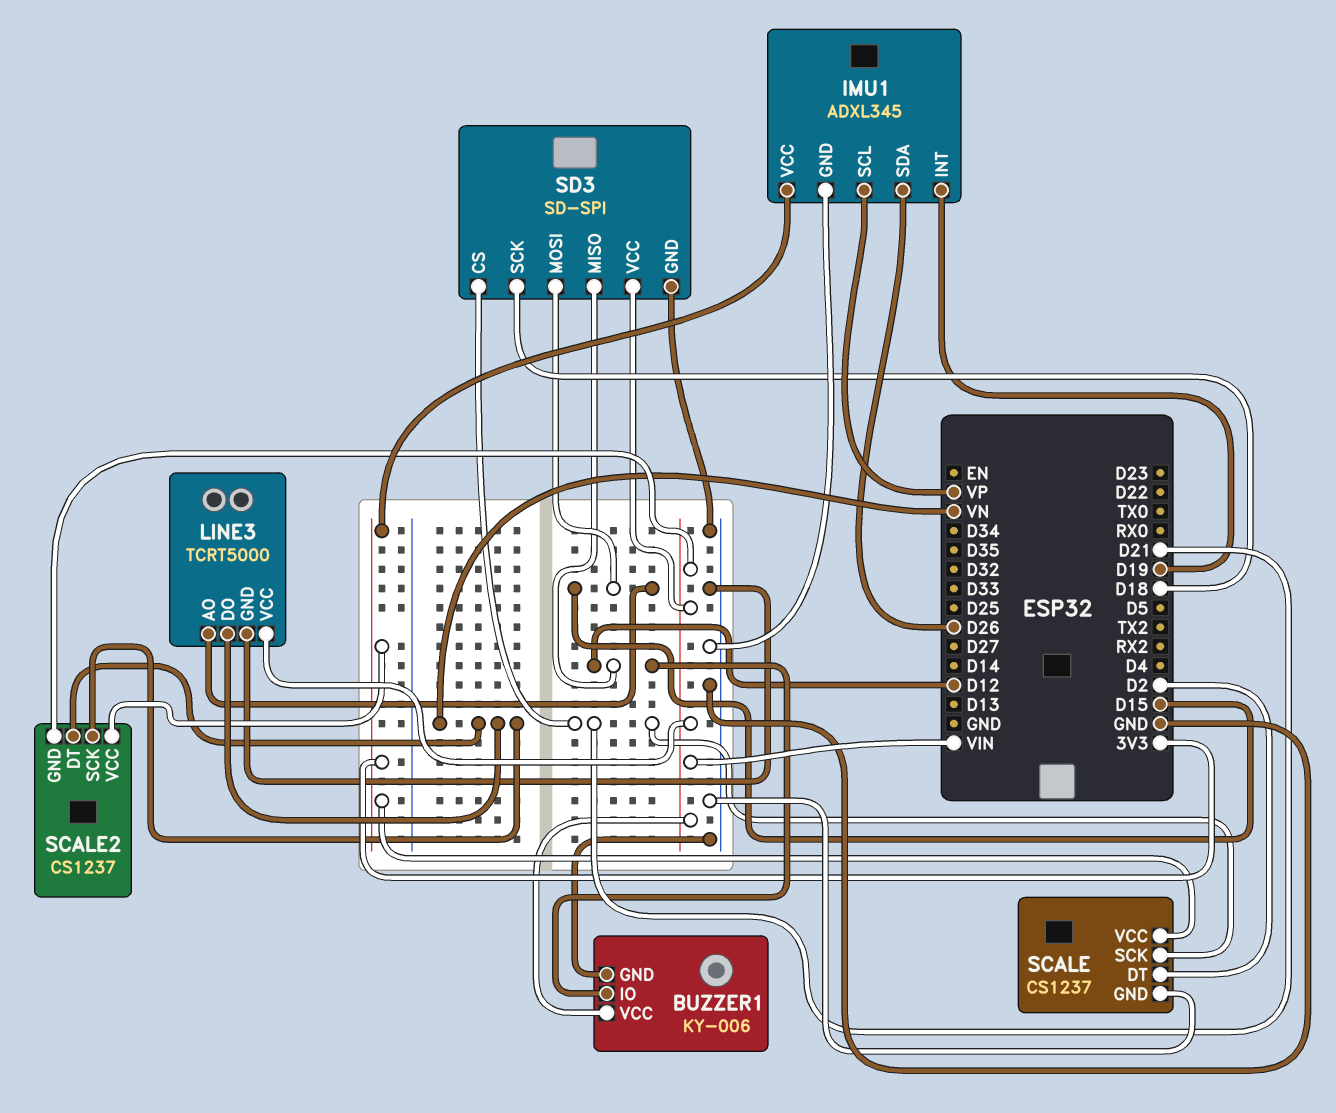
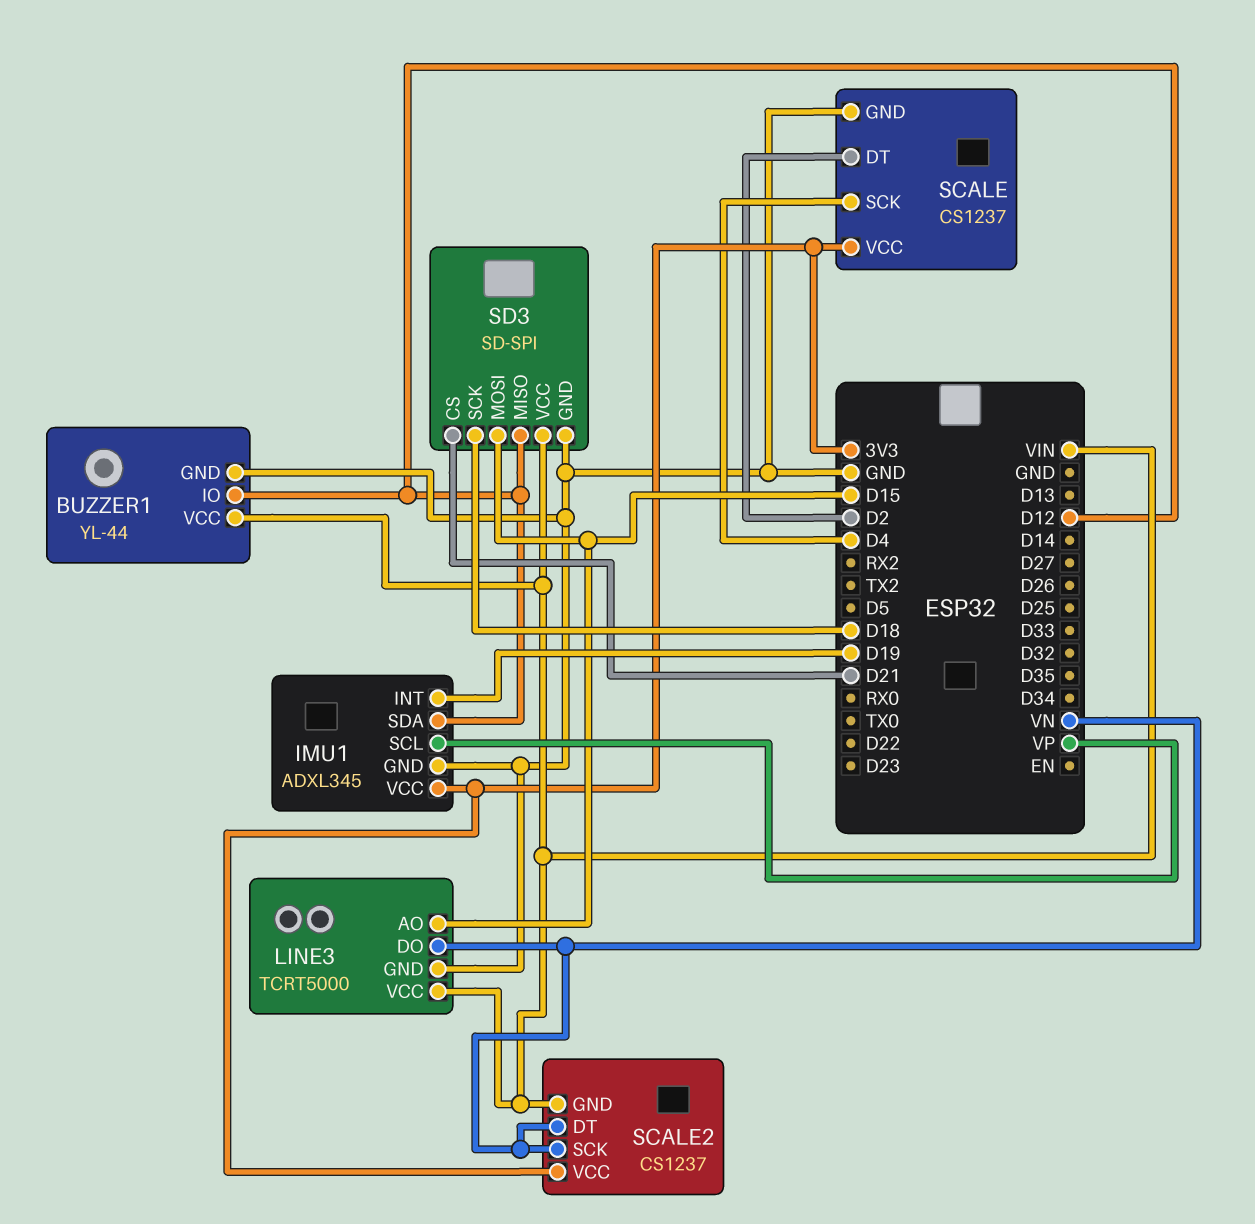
BUZZER1: KY-006 -> YL-44
IMU1 pin SDA: D26 -> D12
SCALE pin SCK: D21 -> D4

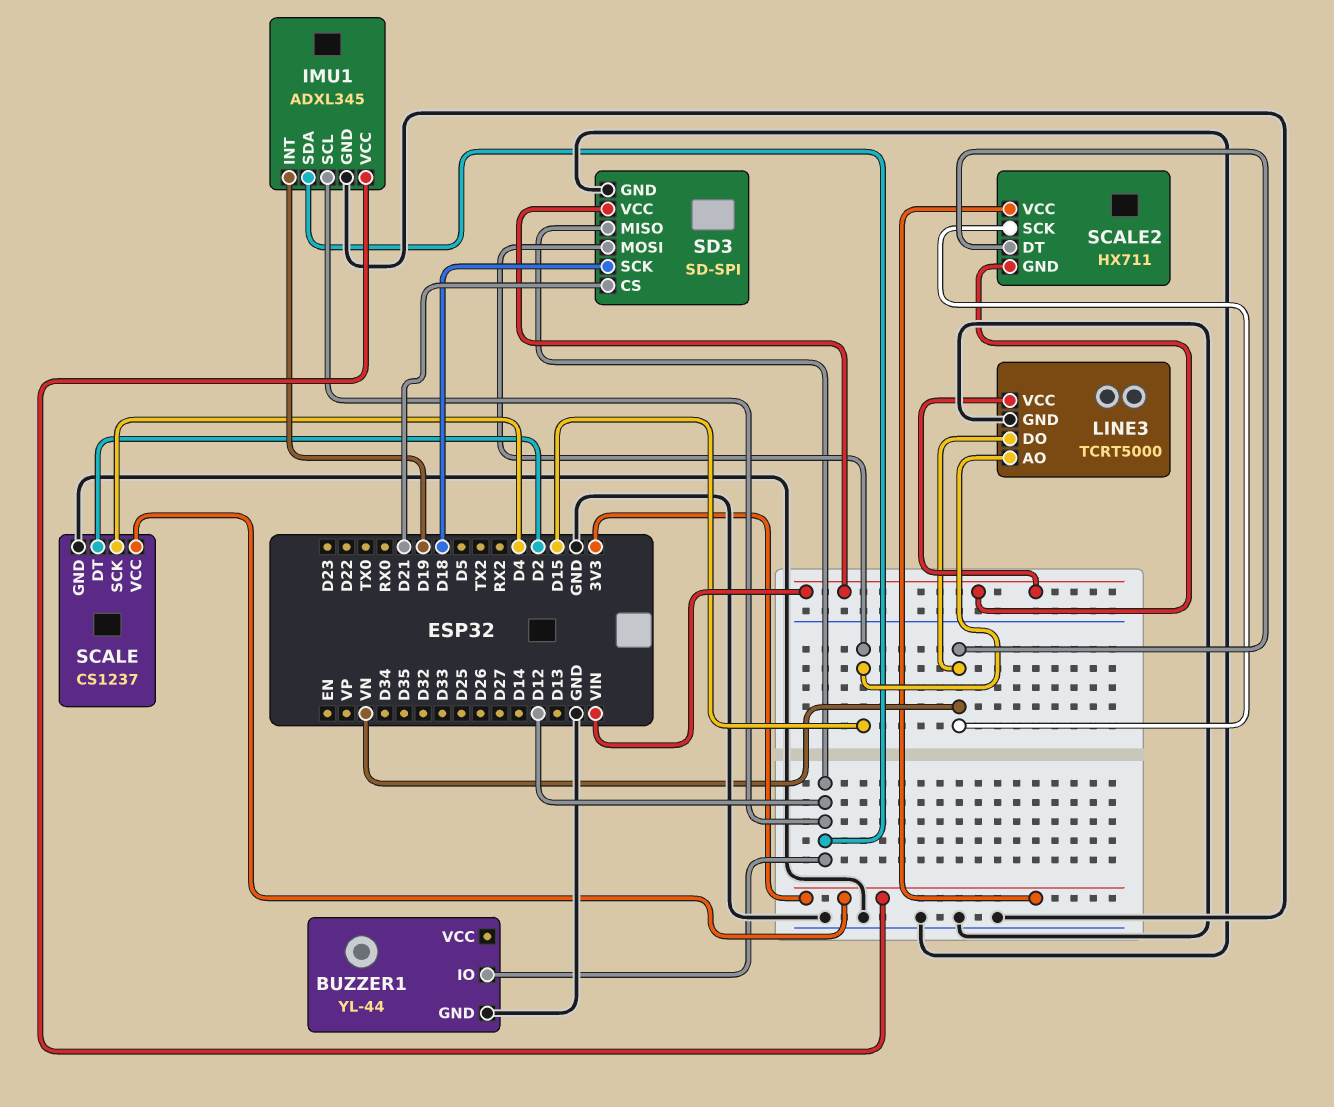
BUZZER1 pin VCC: VIN -> none
IMU1 pin SCL: VP -> D12
SCALE2: CS1237 -> HX711

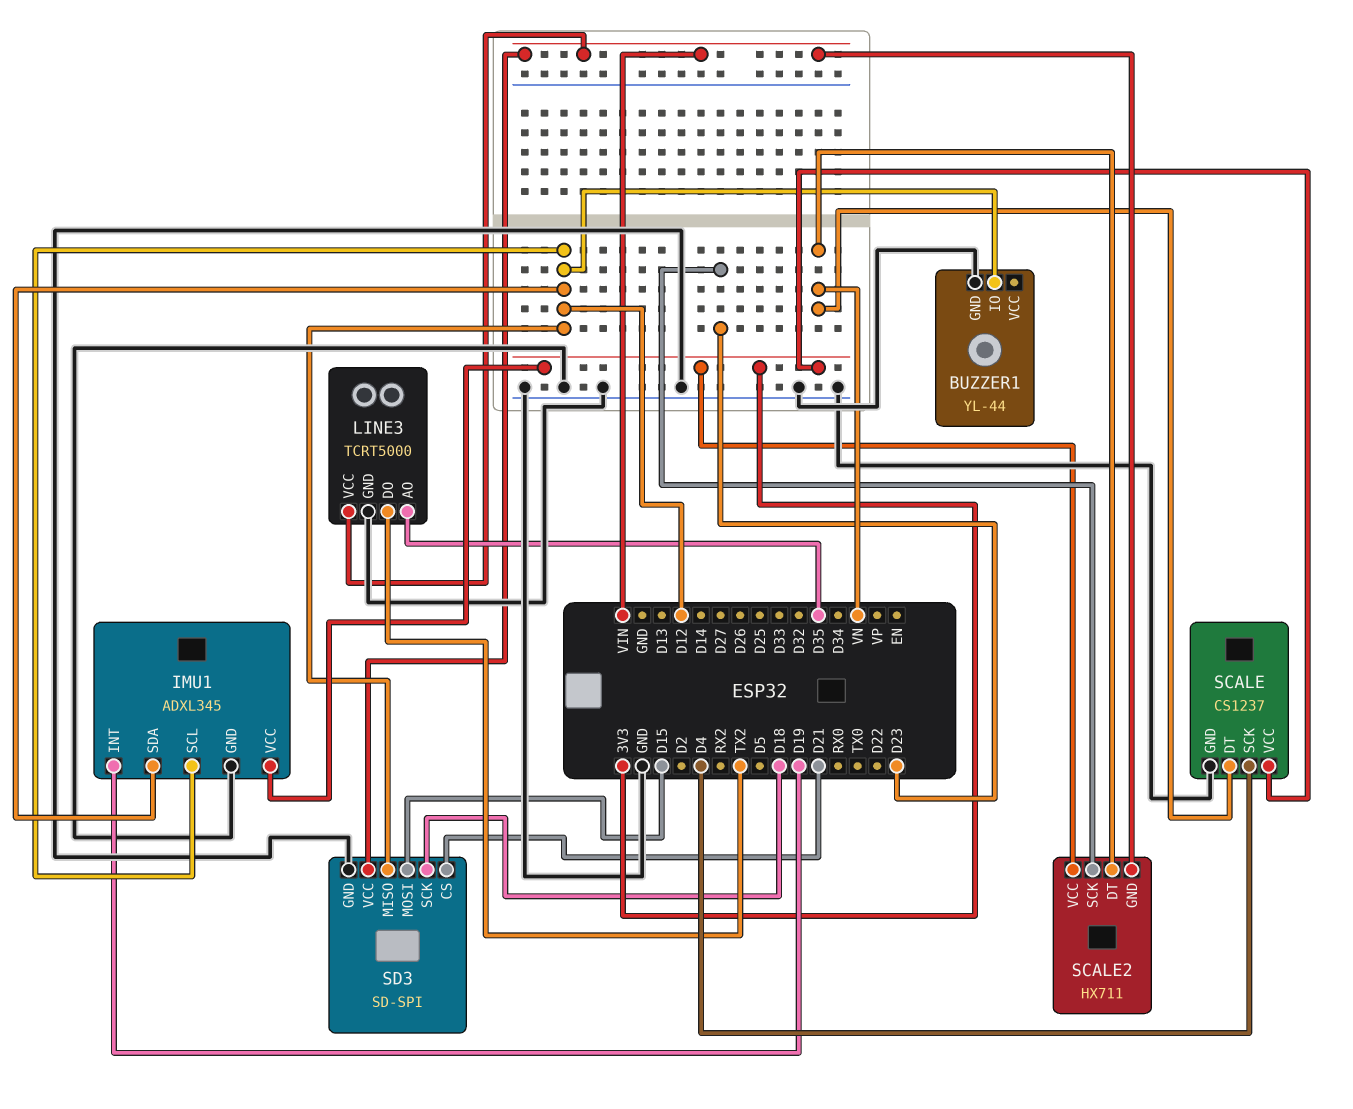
LINE3 pin AO: D15 -> D35
LINE3 pin DO: VN -> TX2
SCALE pin DT: D2 -> VN
SCALE2 pin SCK: VN -> D23

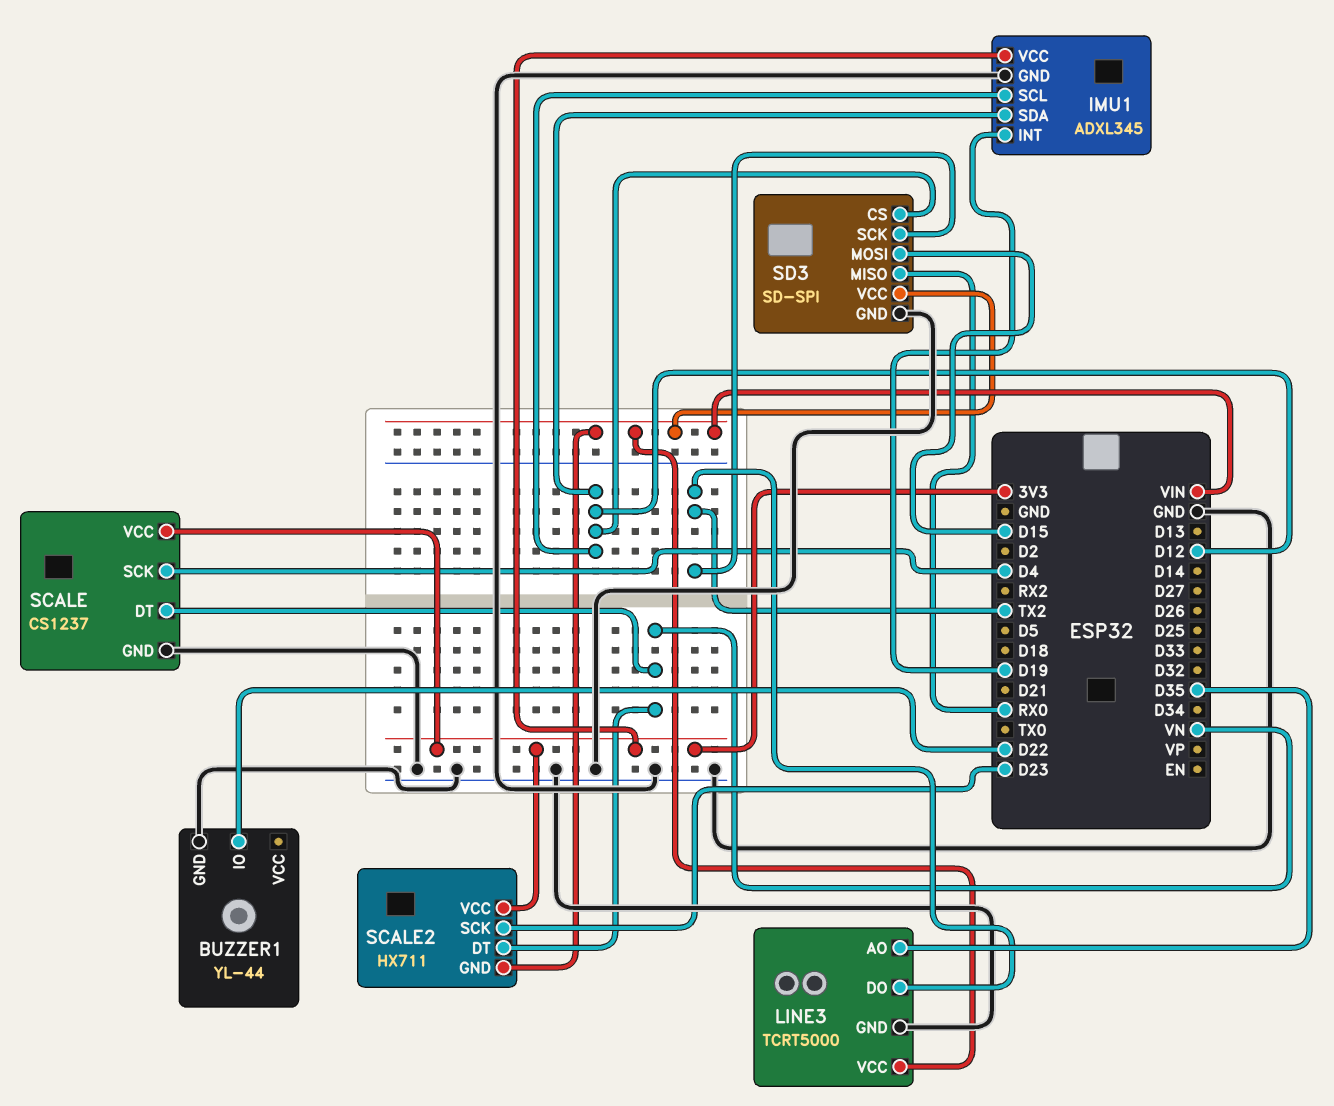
BUZZER1 pin IO: D12 -> D22
SD3 pin CS: D21 -> D12
SD3 pin MISO: D12 -> RX0
SD3 pin SCK: D18 -> TX2

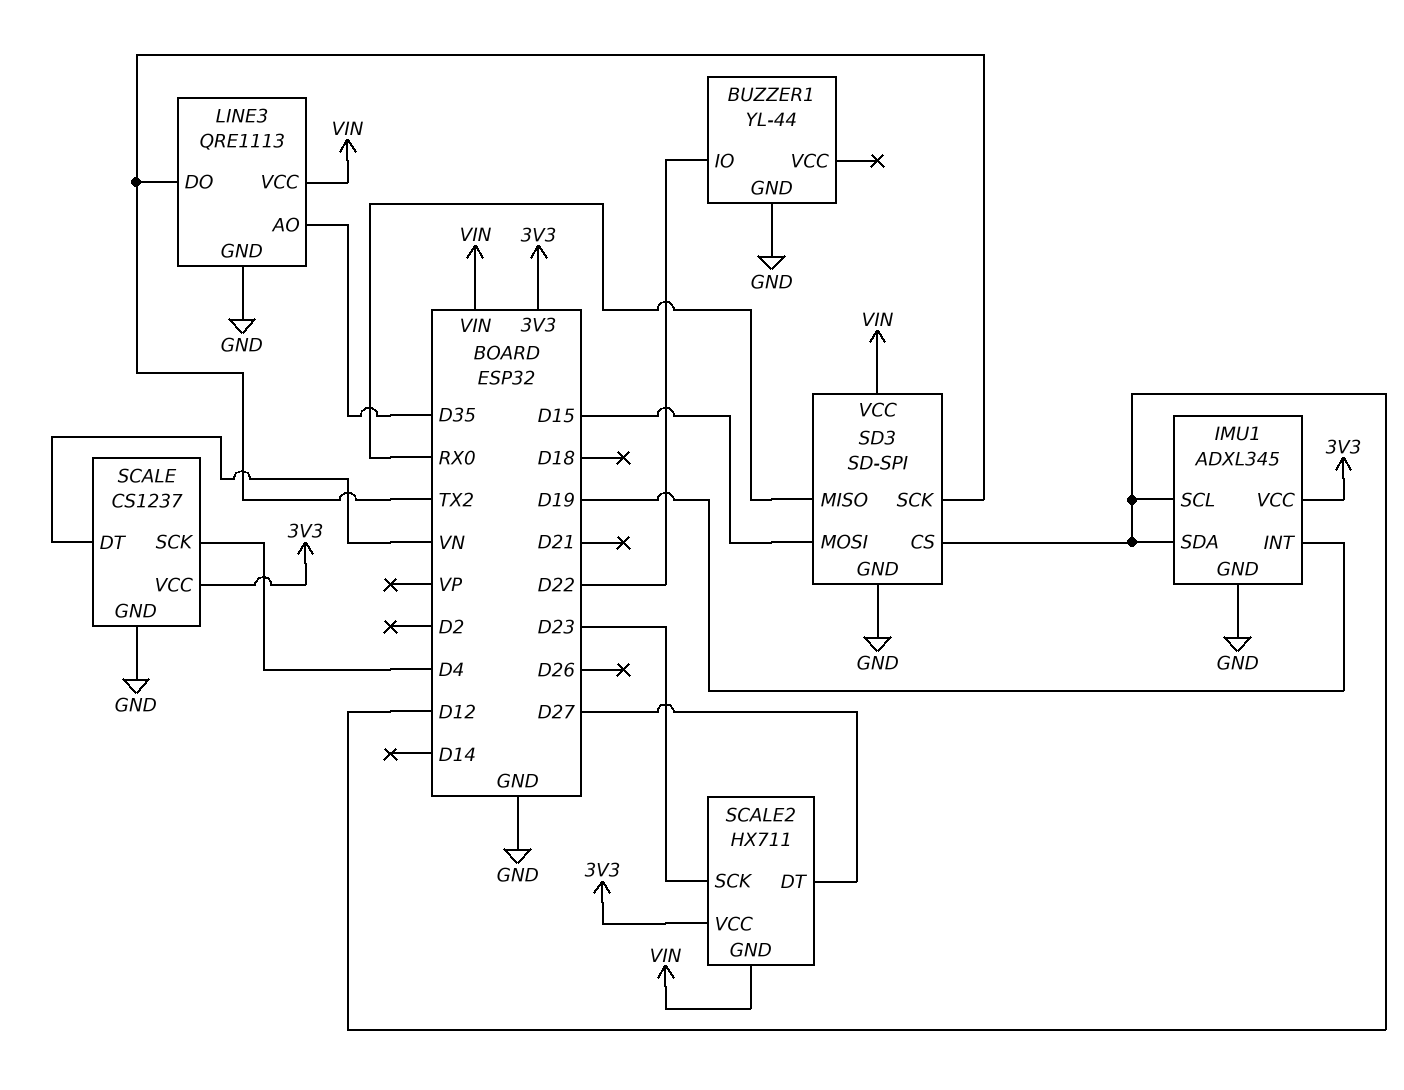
LINE3: TCRT5000 -> QRE1113
SCALE2 pin DT: VN -> D27

